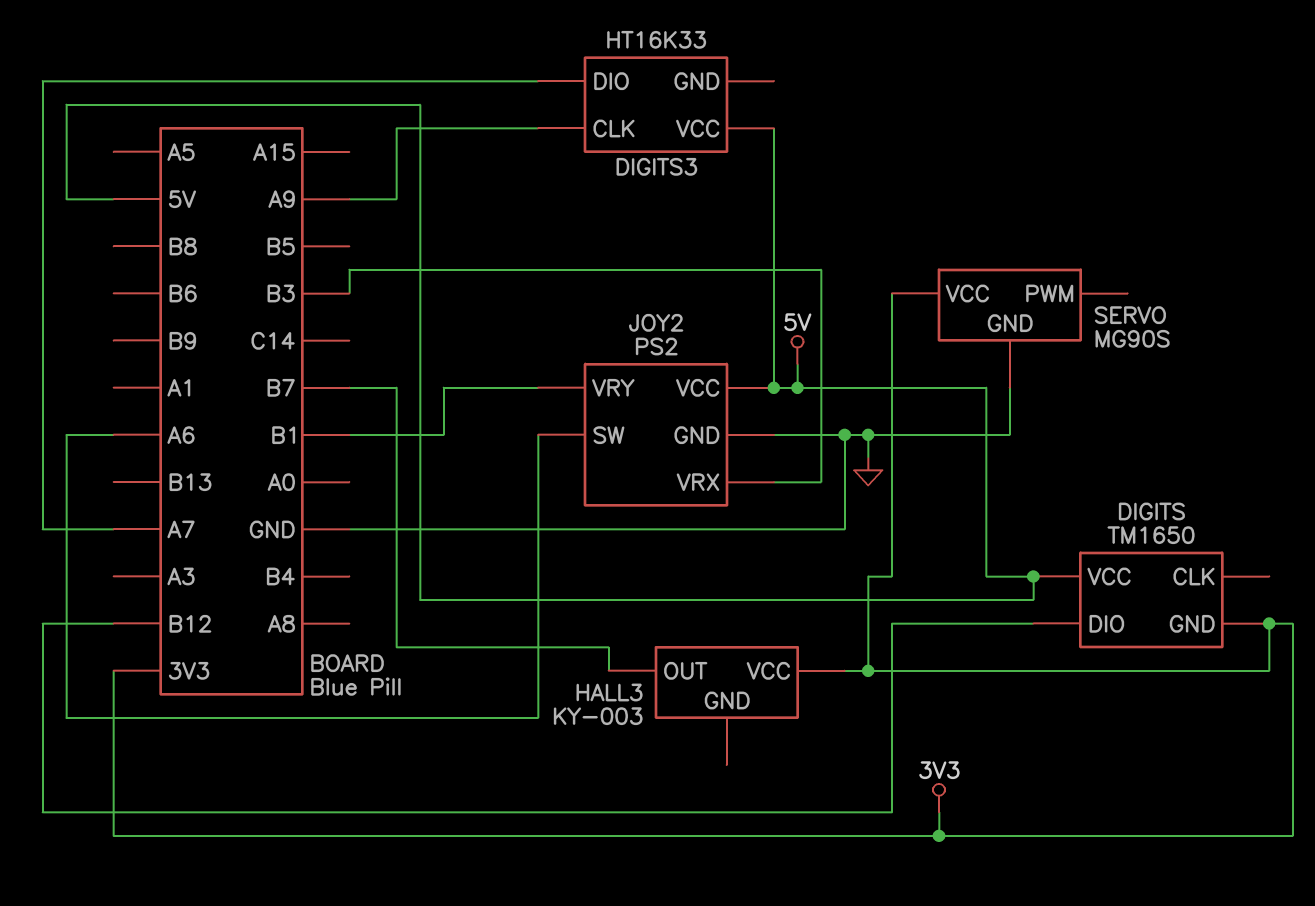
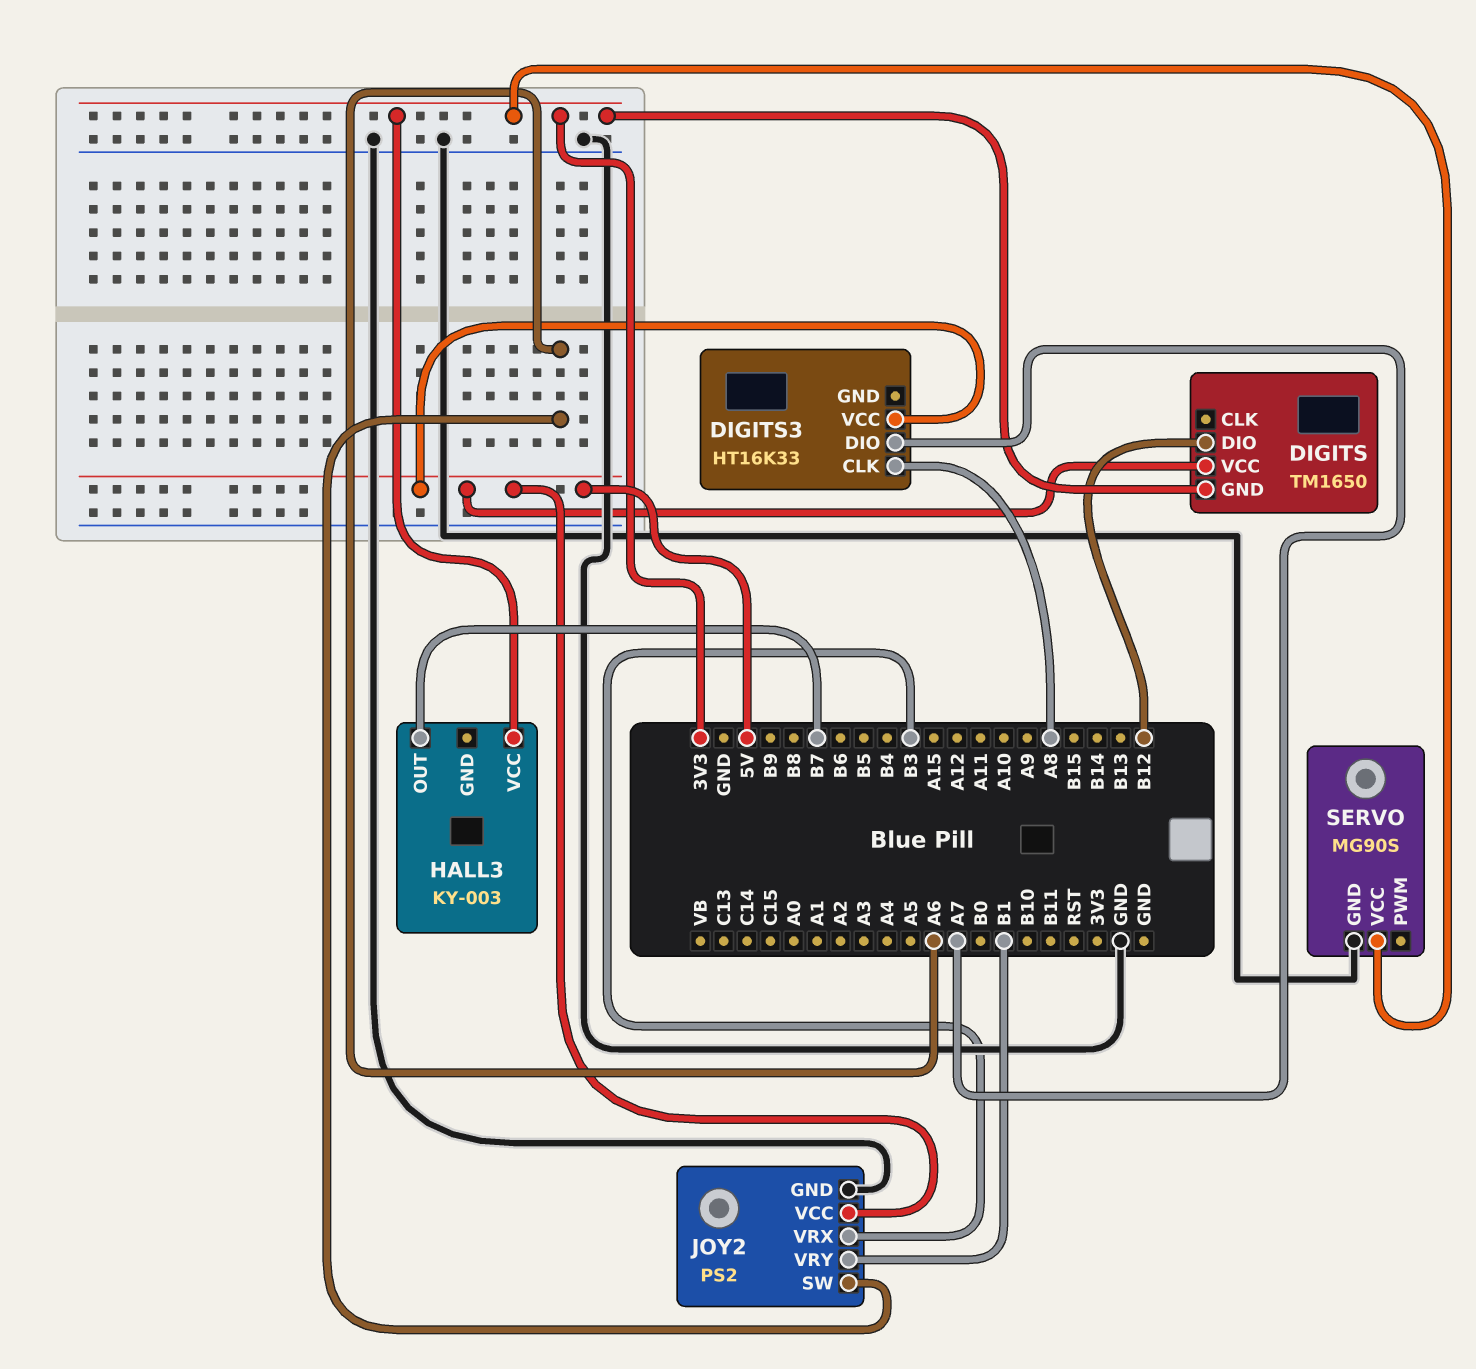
DIGITS3 pin CLK: A9 -> A8

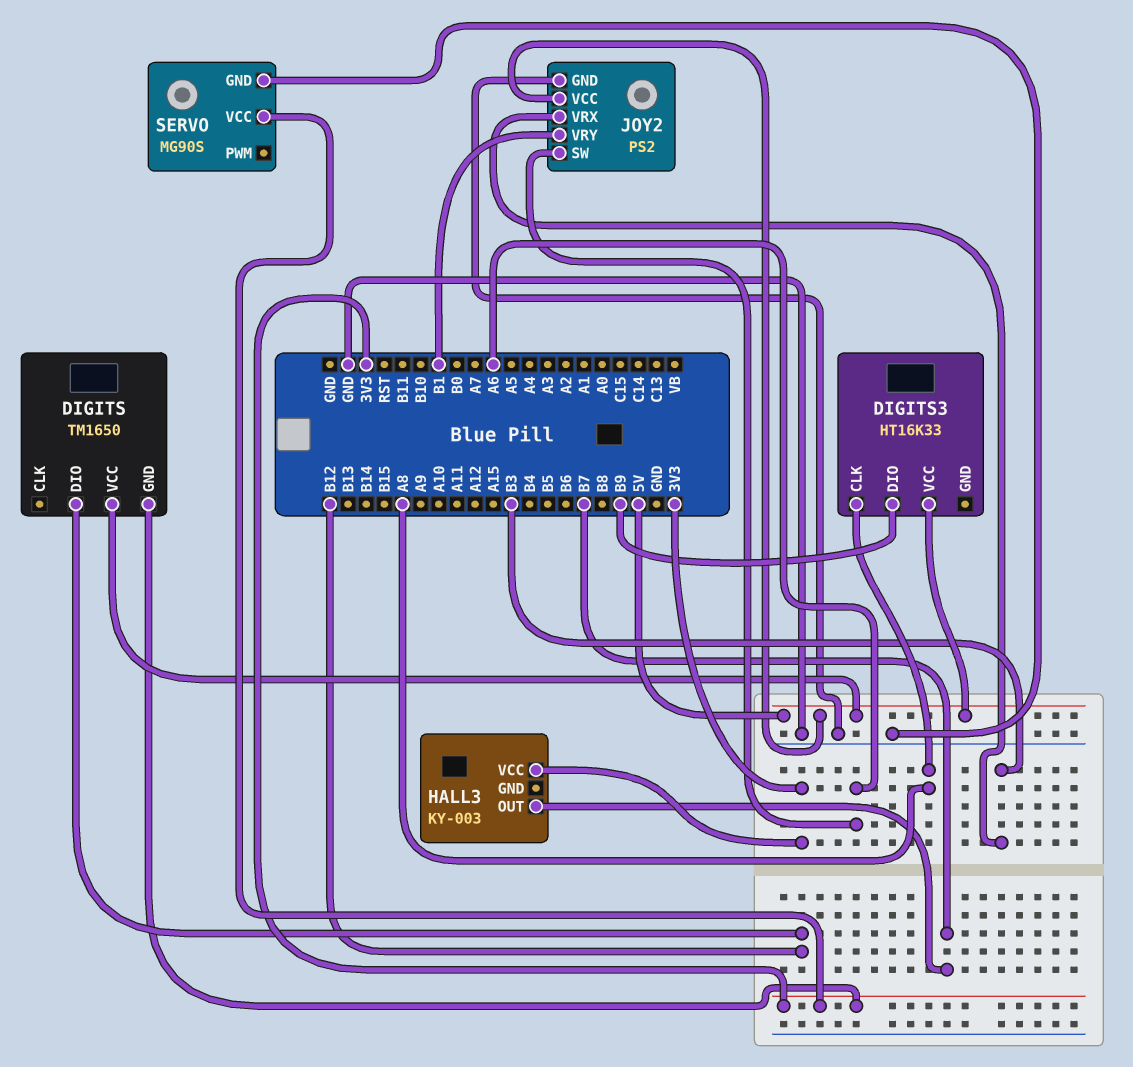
DIGITS3 pin DIO: A7 -> B9

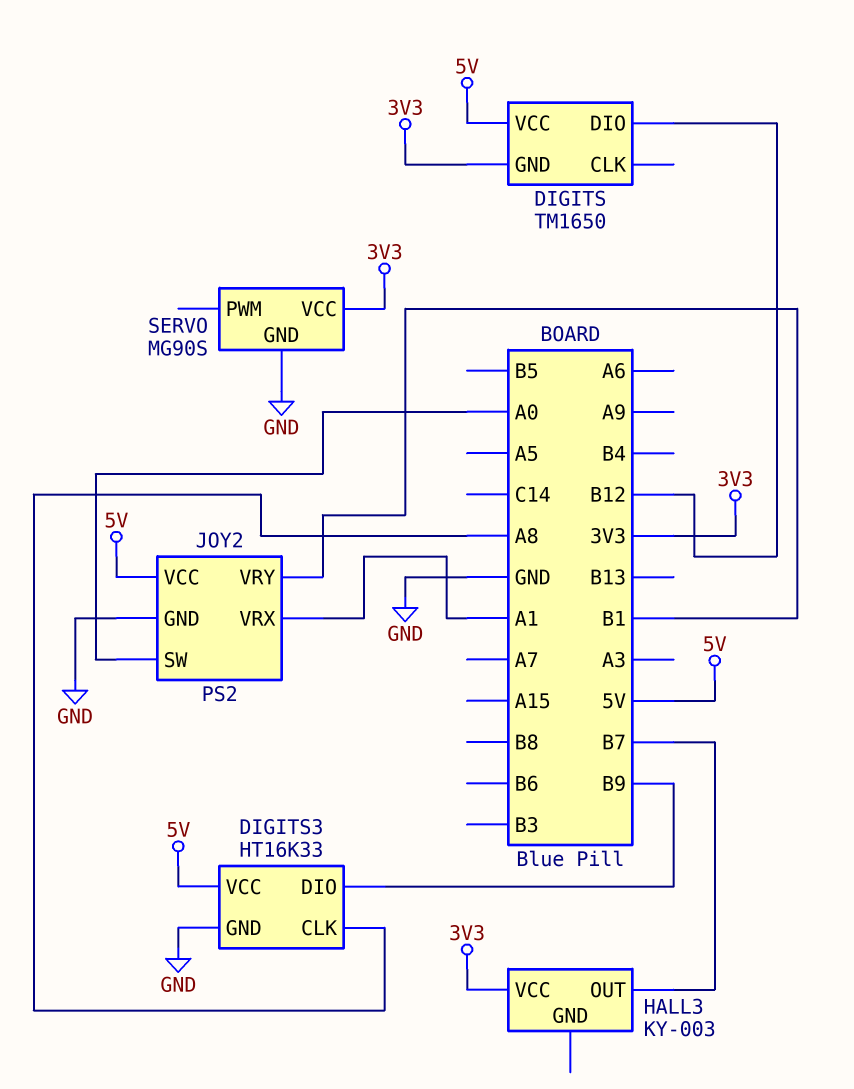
DIGITS3 pin GND: none -> GND
JOY2 pin SW: A6 -> A0
JOY2 pin VRX: B3 -> A1

